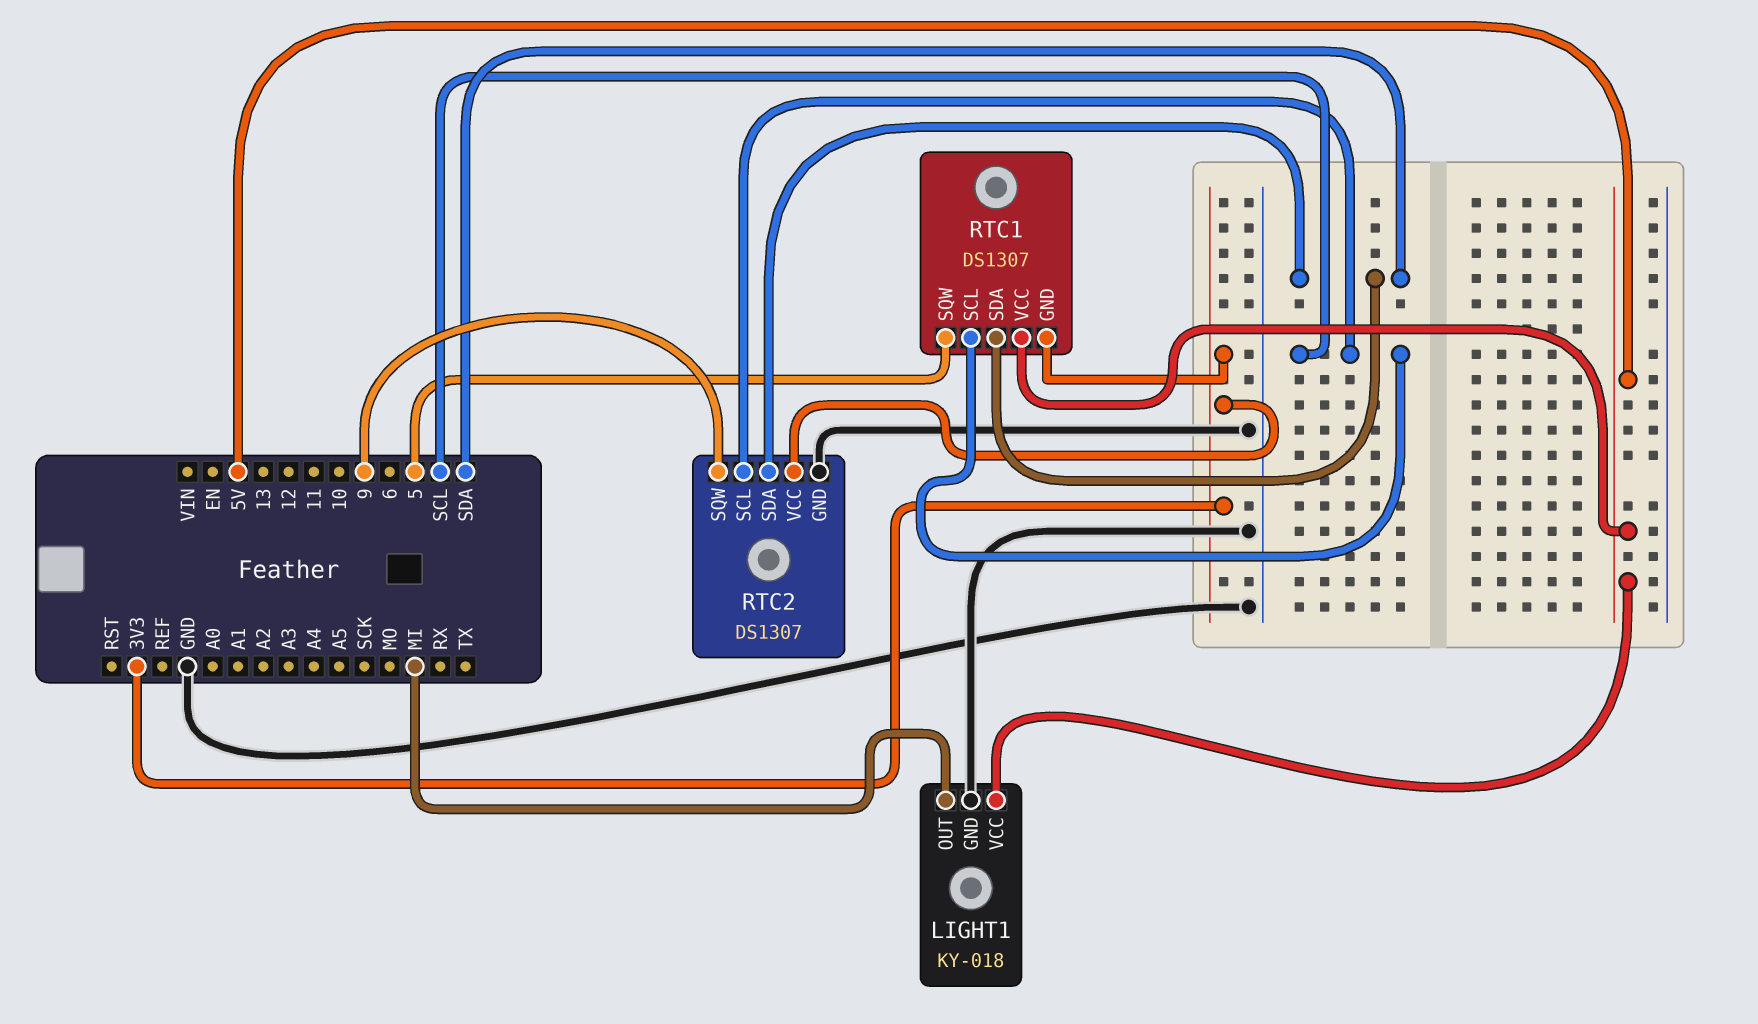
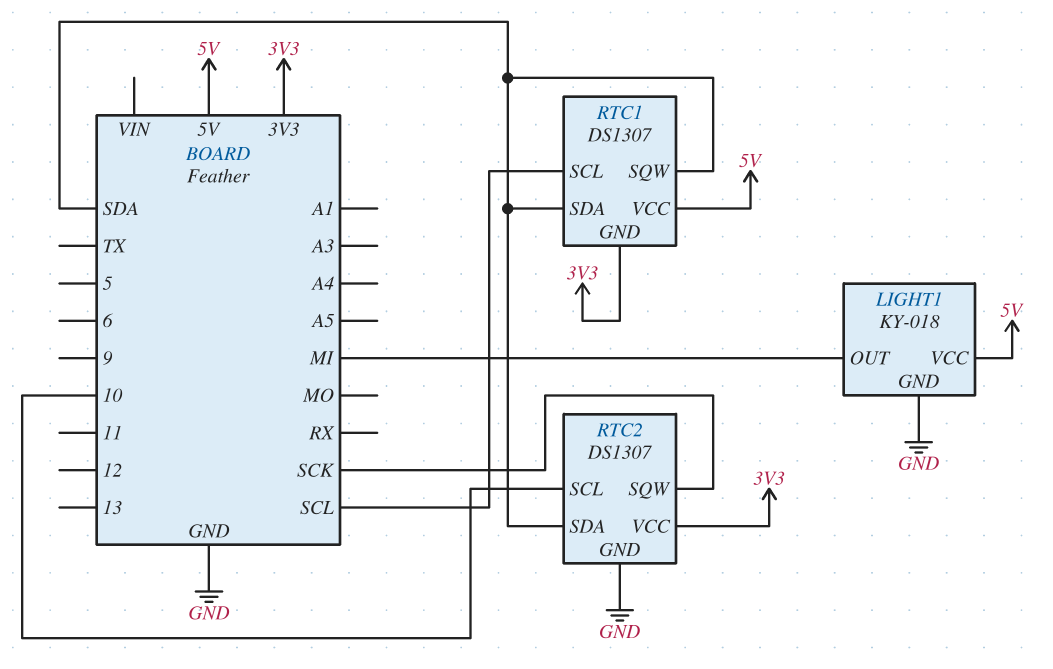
RTC1 pin SQW: 5 -> SDA
RTC2 pin SCL: SCL -> 10
RTC2 pin SQW: 9 -> SCK

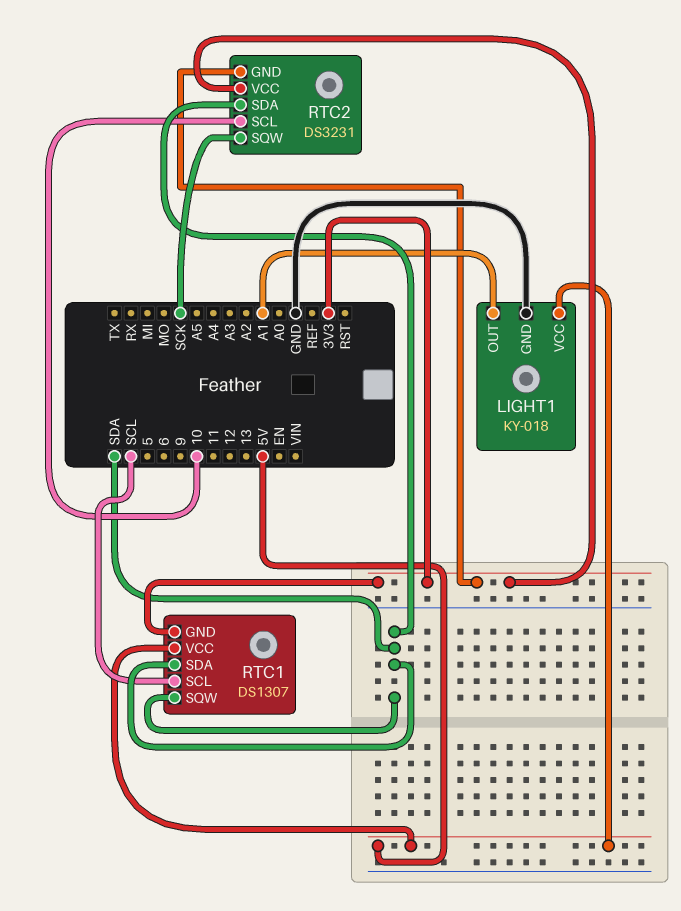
LIGHT1 pin OUT: MI -> A1
RTC2: DS1307 -> DS3231
RTC2 pin GND: GND -> 3V3

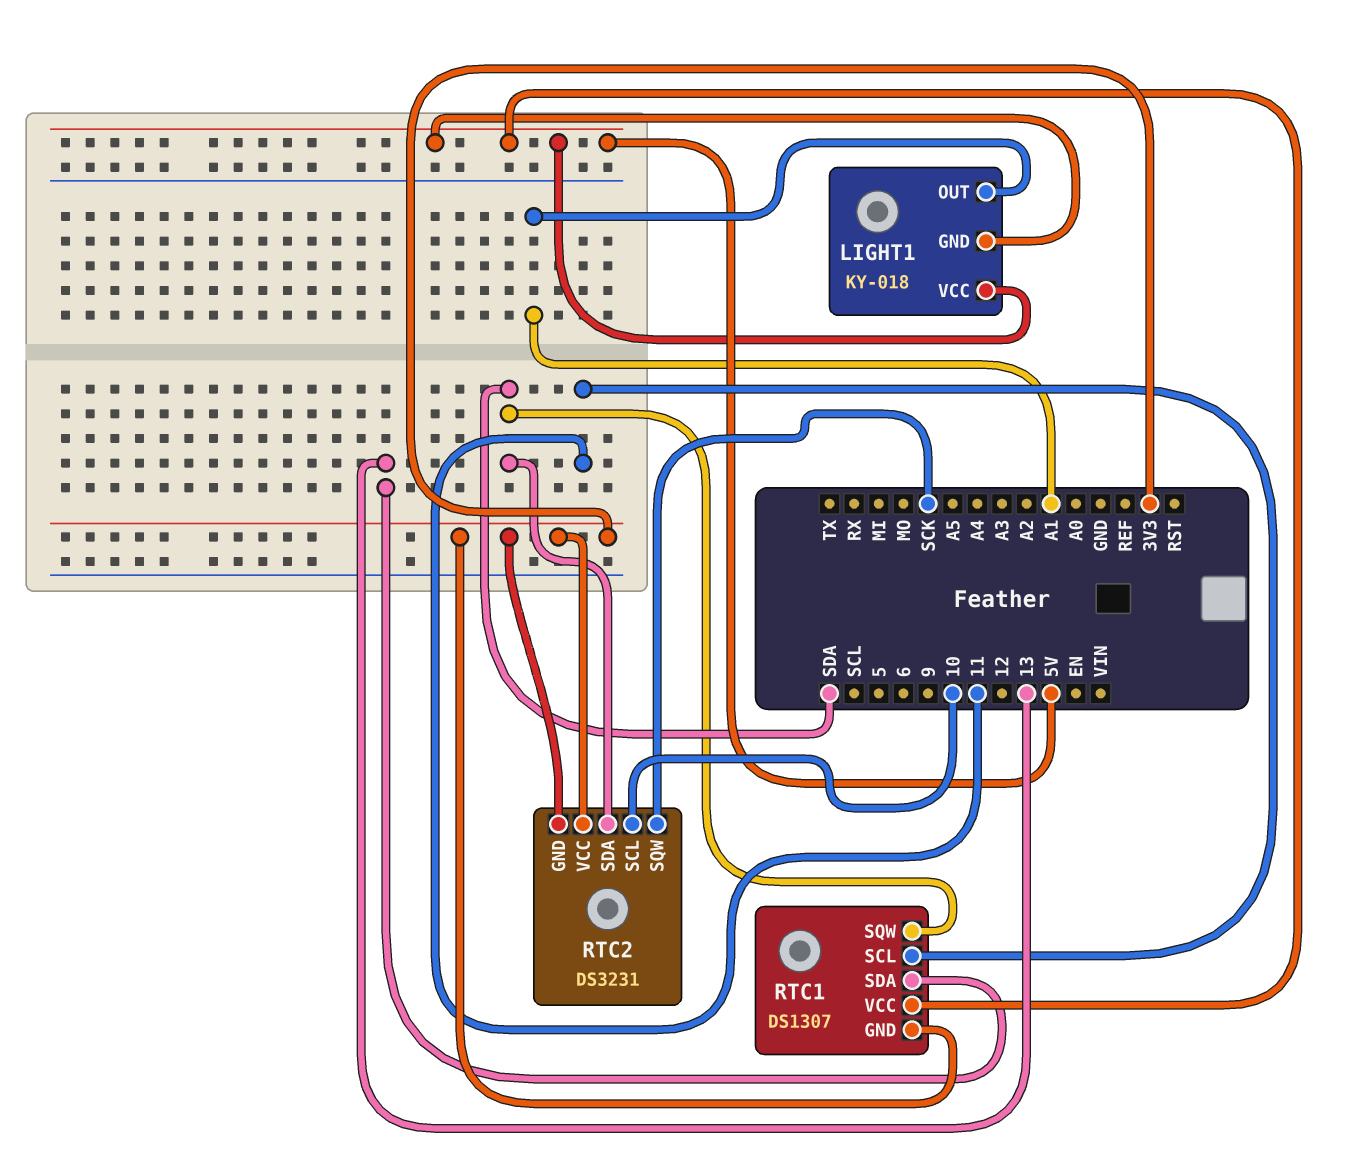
LIGHT1 pin GND: GND -> 5V
RTC1 pin SCL: SCL -> 11
RTC1 pin SDA: SDA -> 13

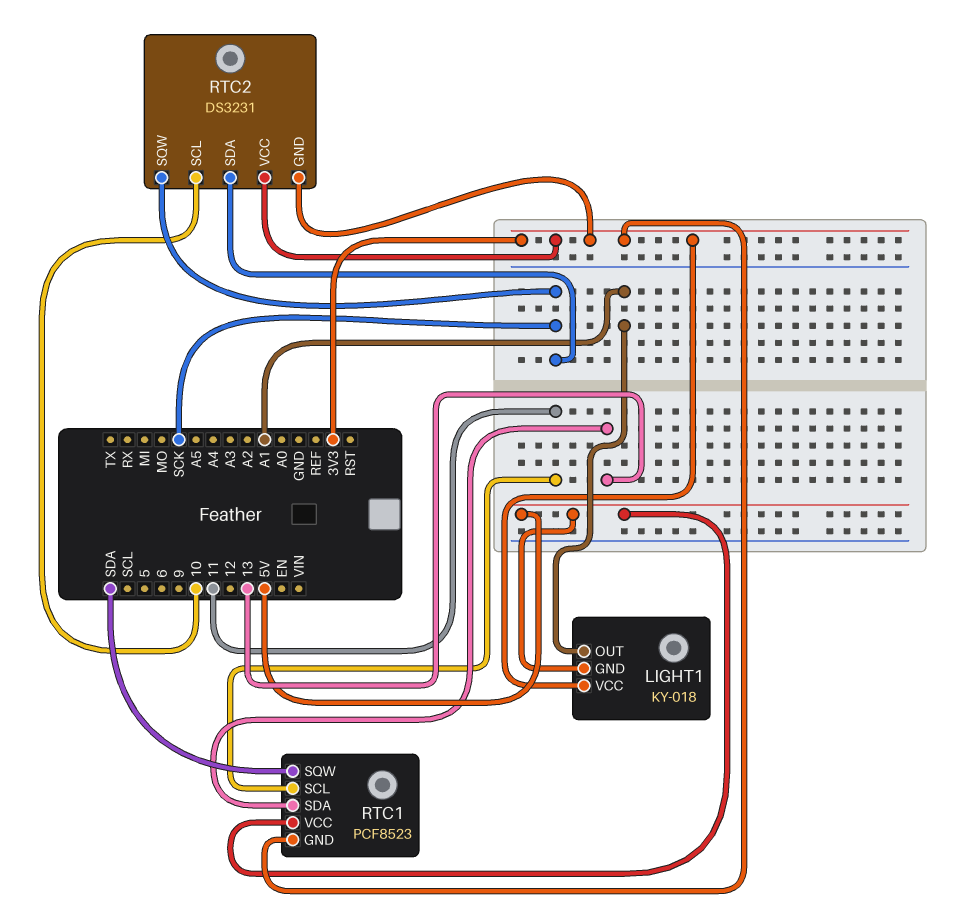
LIGHT1 pin VCC: 5V -> 3V3
RTC1: DS1307 -> PCF8523
RTC2 pin SDA: SDA -> SCK

